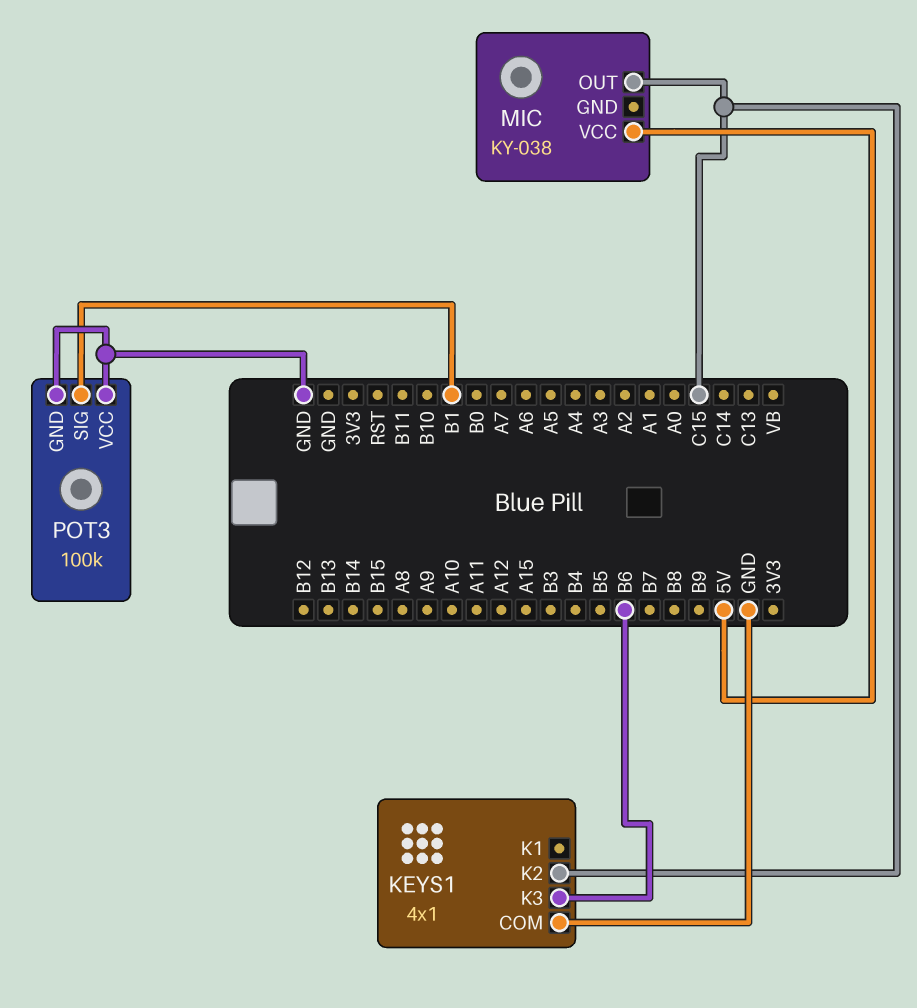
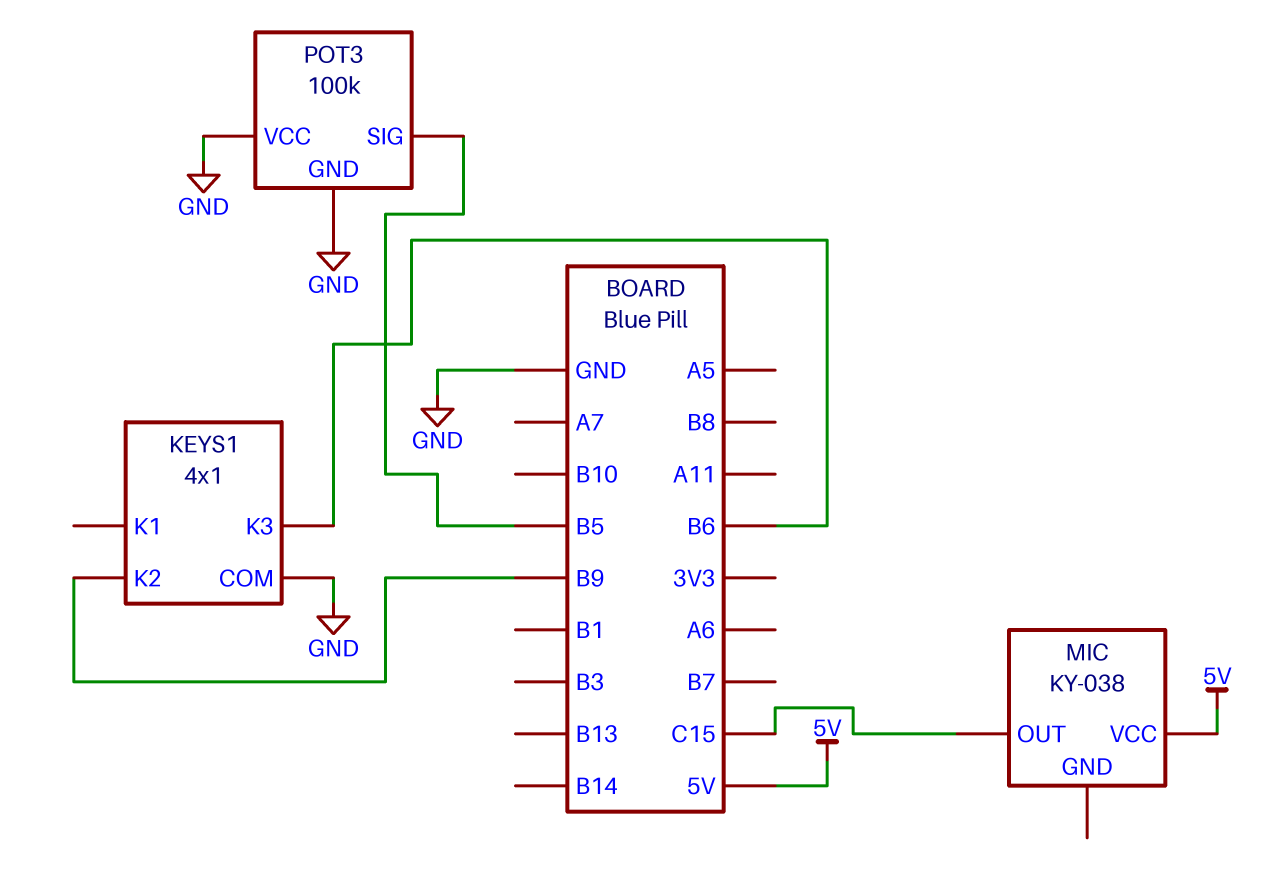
KEYS1 pin K2: C15 -> B9
POT3 pin SIG: B1 -> B5

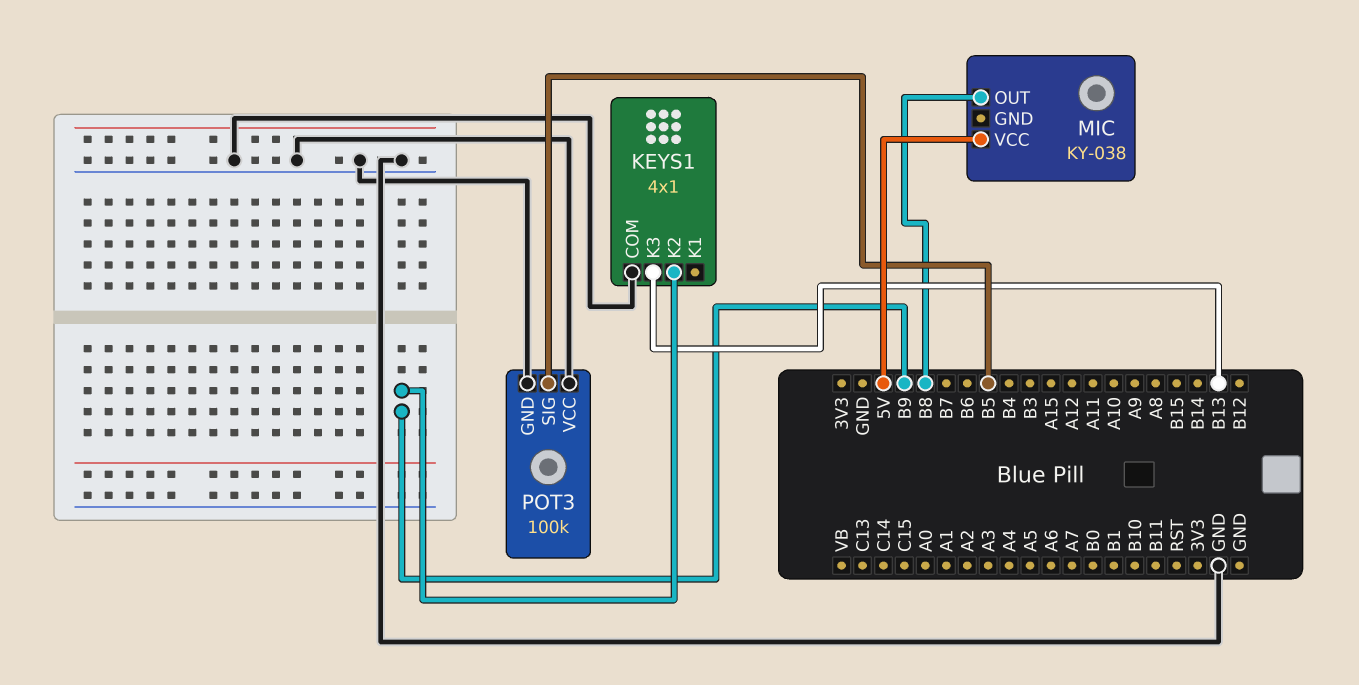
KEYS1 pin K3: B6 -> B13
MIC pin OUT: C15 -> B8

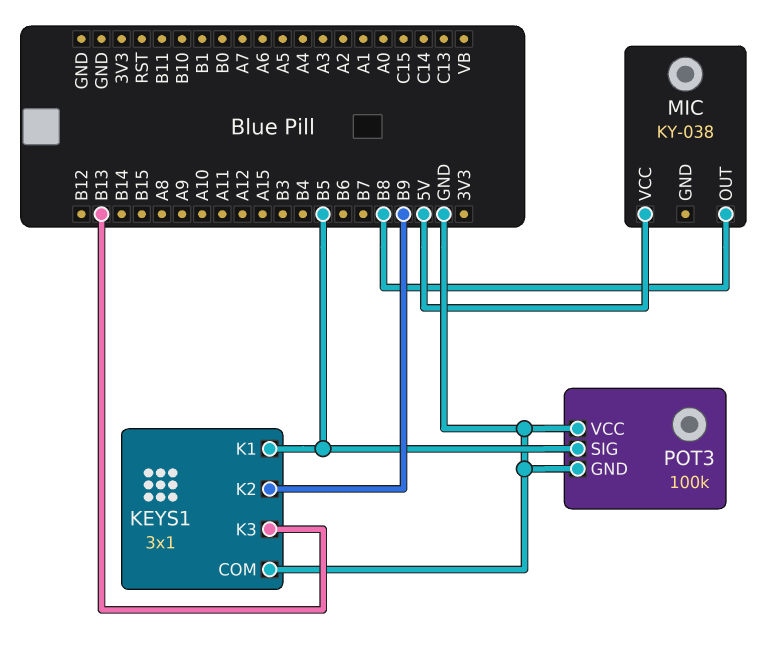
KEYS1: 4x1 -> 3x1
KEYS1 pin K1: none -> B5

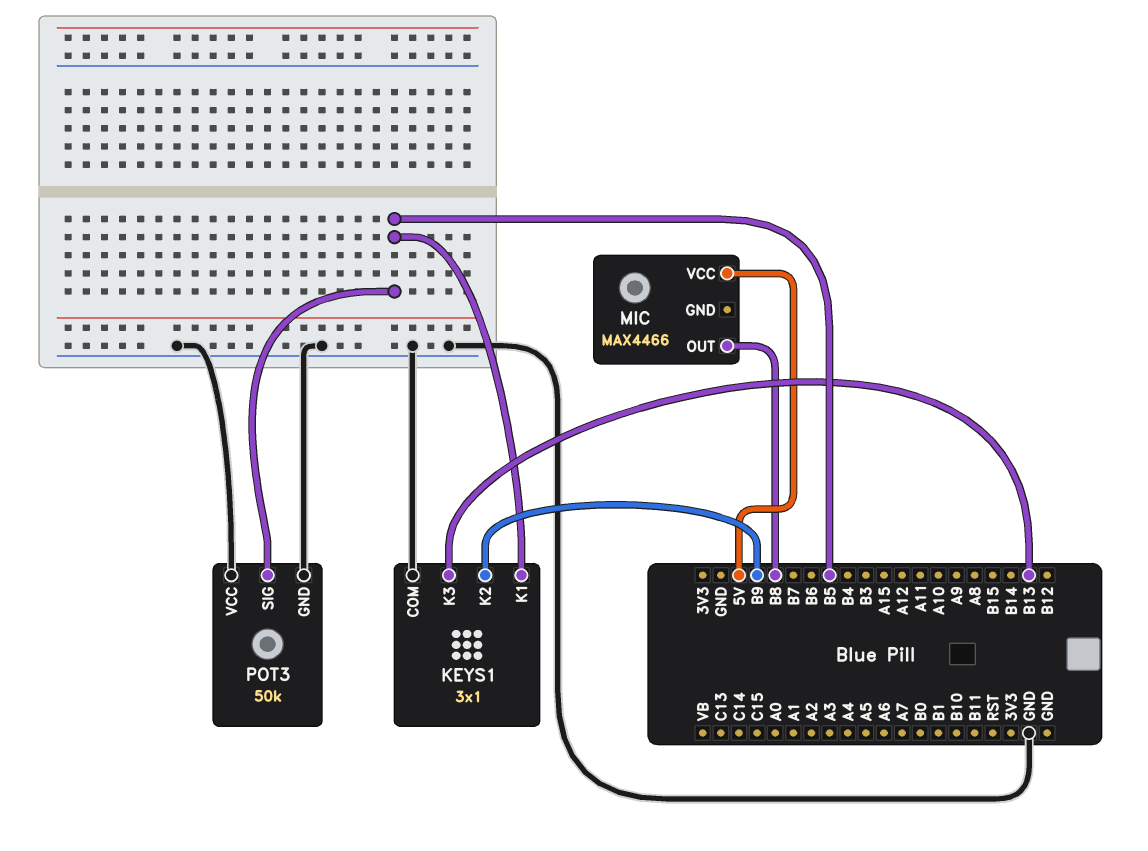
MIC: KY-038 -> MAX4466
POT3: 100k -> 50k

